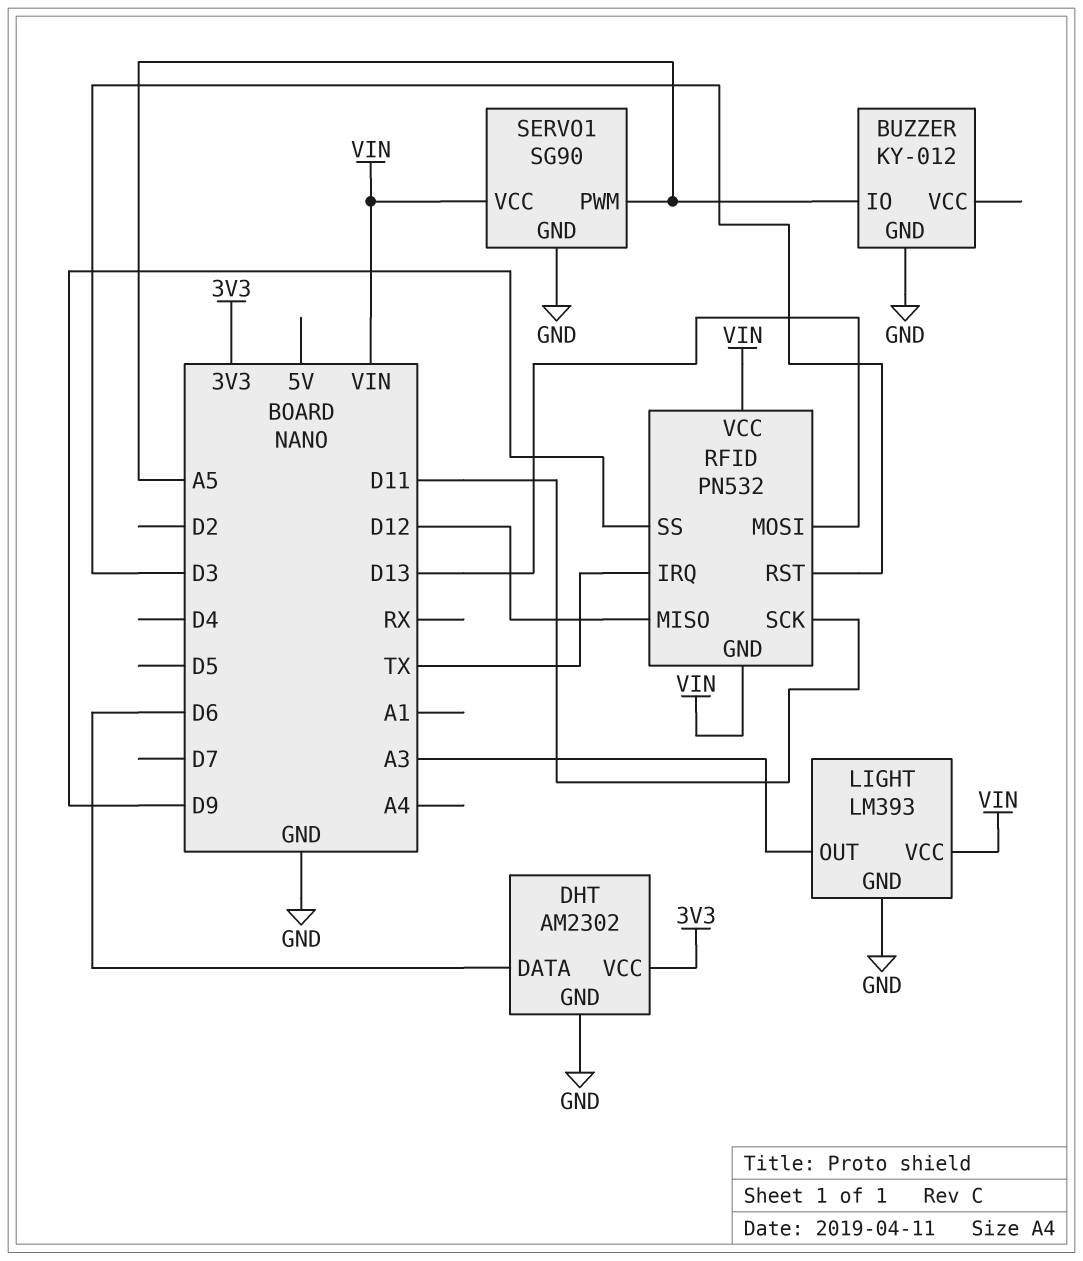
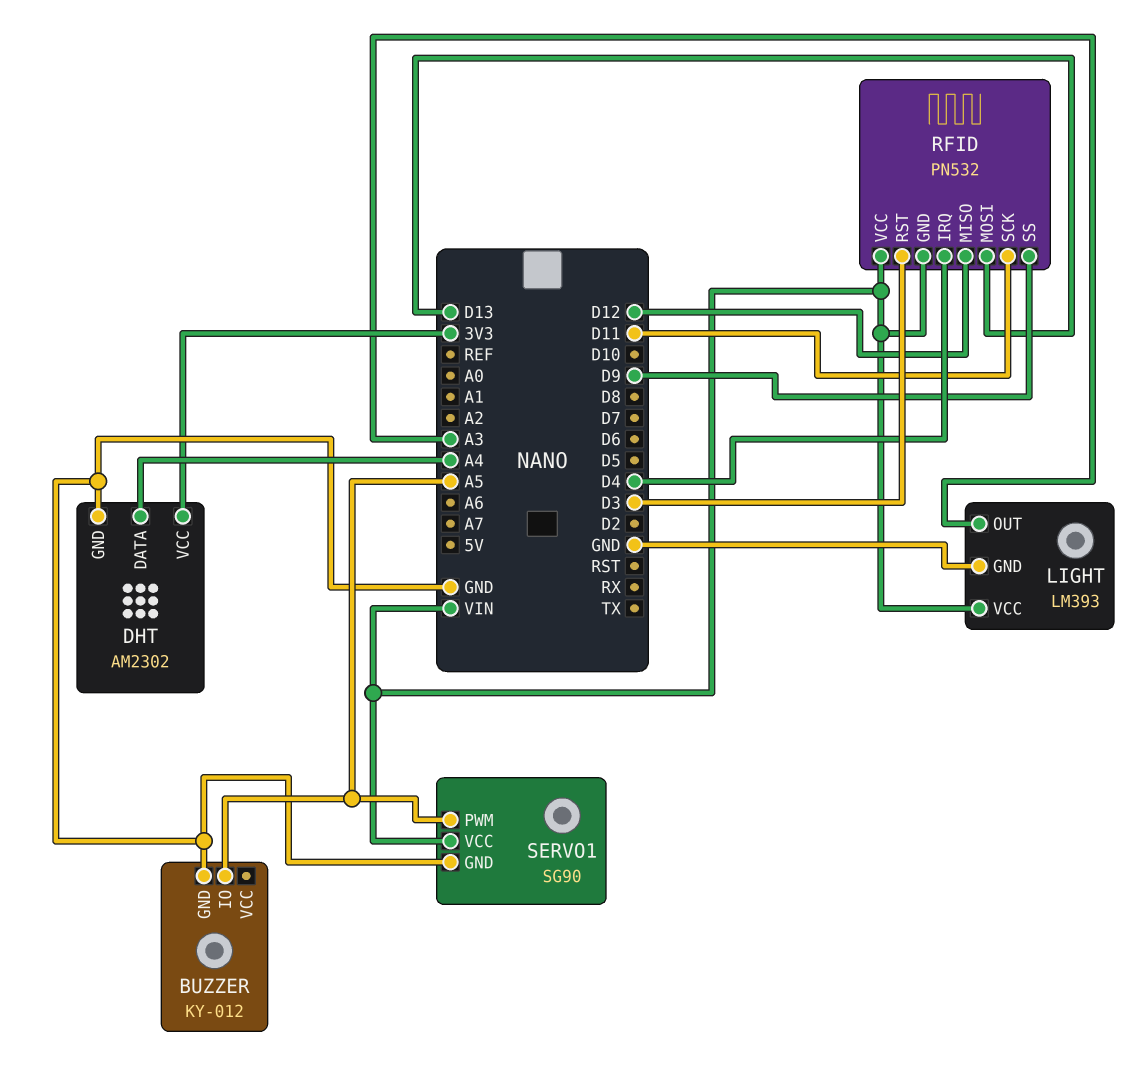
DHT pin DATA: D6 -> A4
RFID pin IRQ: TX -> D4

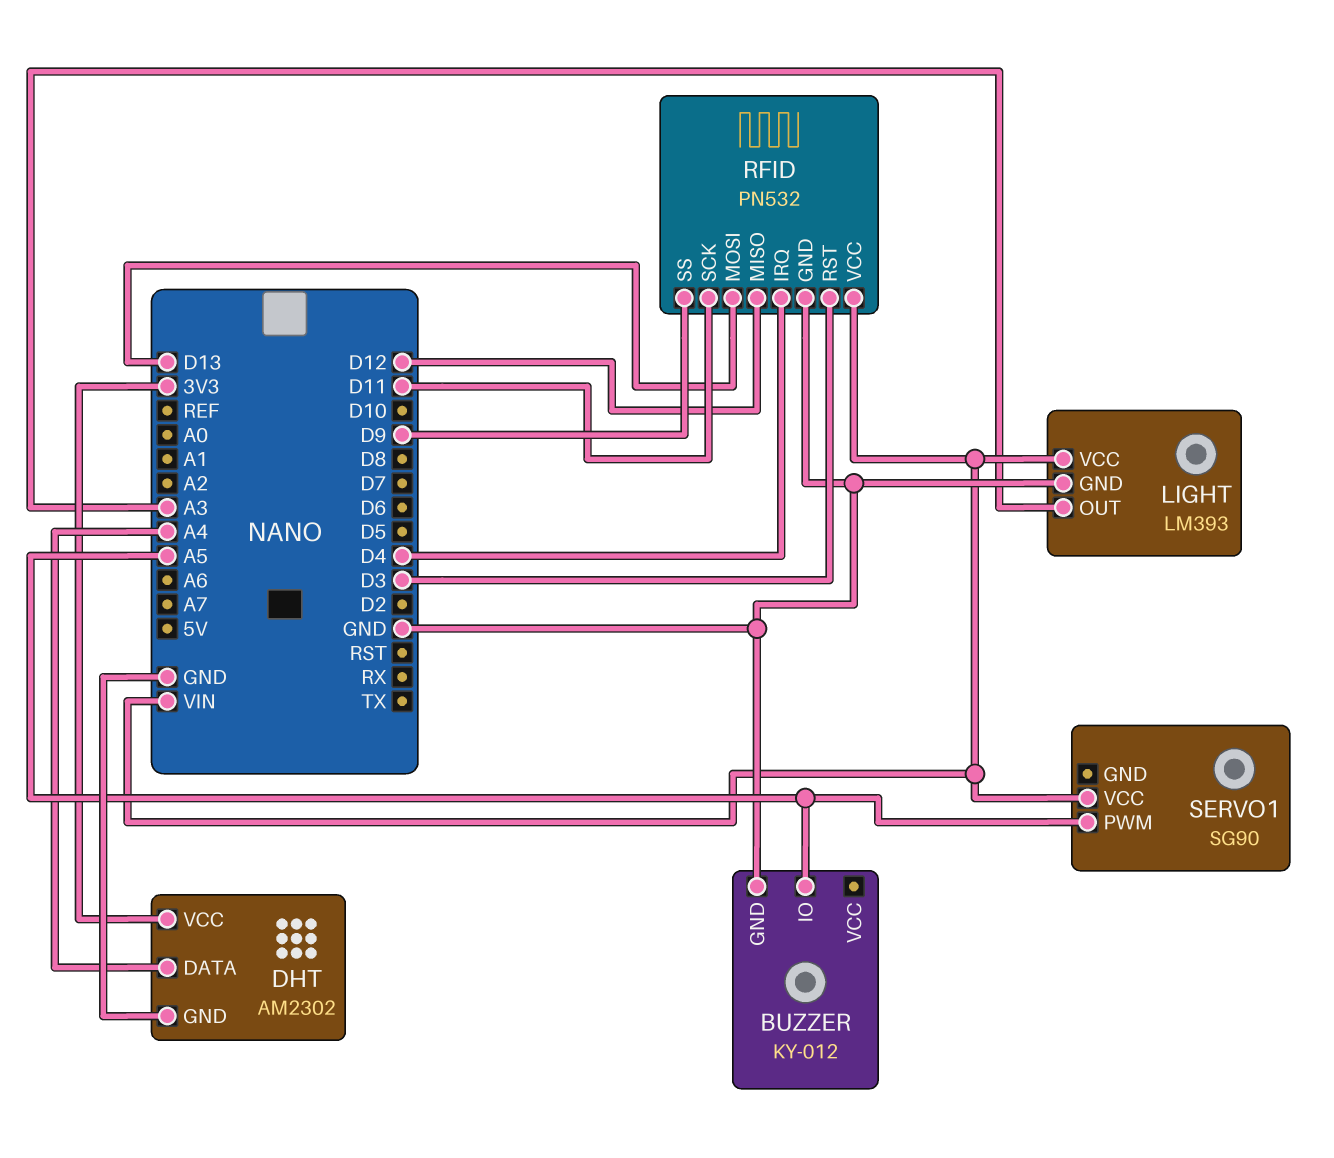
RFID pin GND: VIN -> GND
SERVO1 pin GND: GND -> none

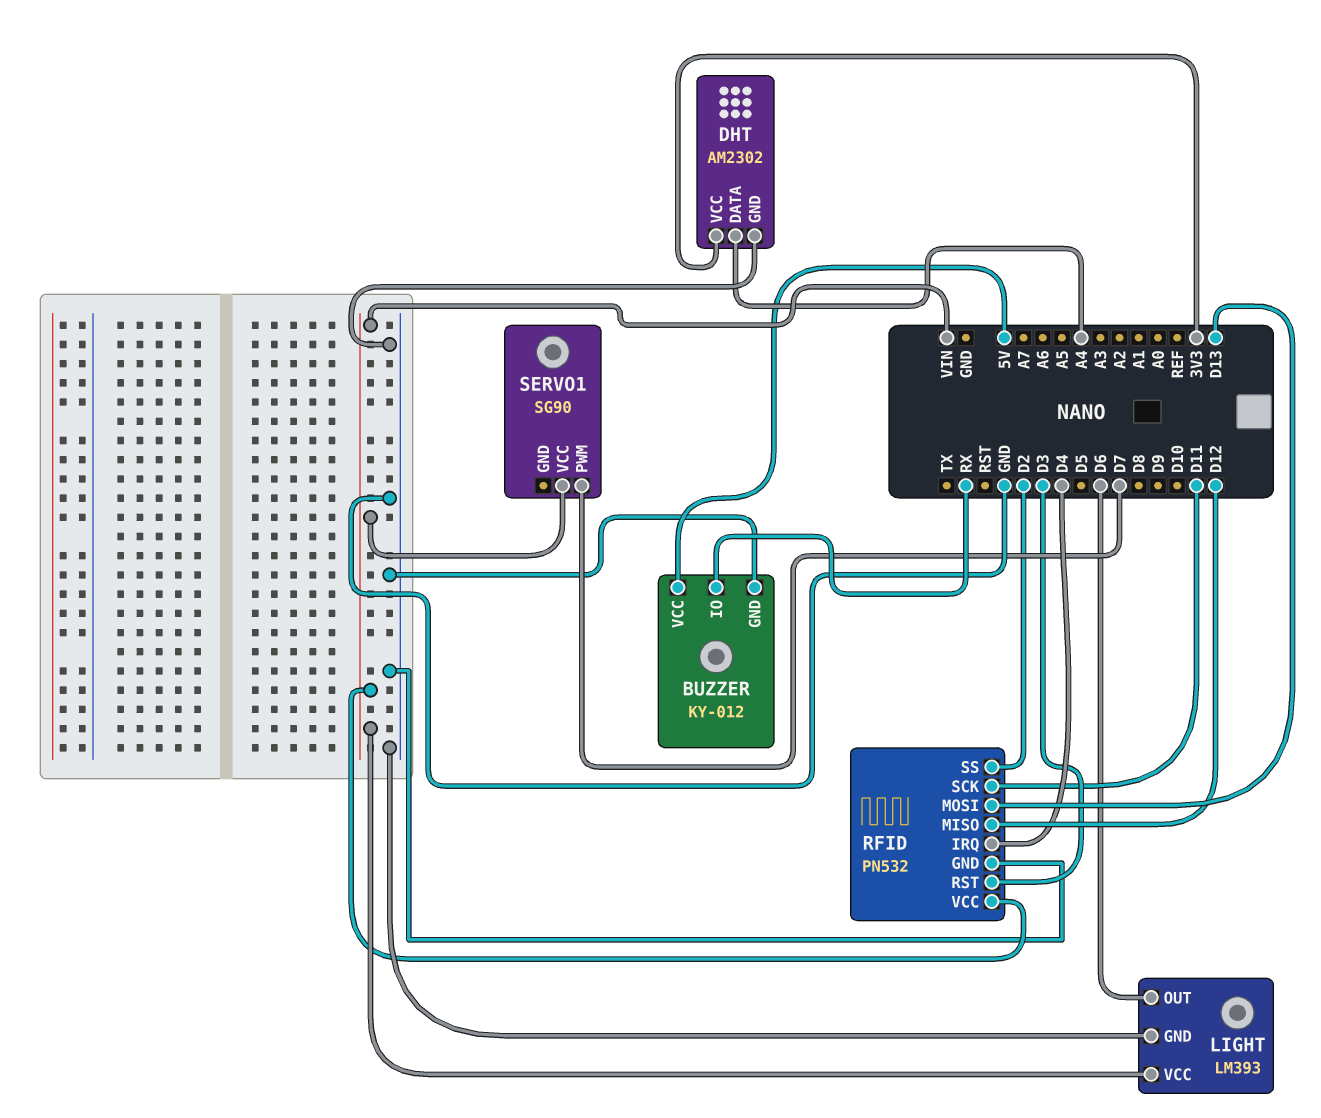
BUZZER pin IO: A5 -> RX
BUZZER pin VCC: none -> 5V
LIGHT pin OUT: A3 -> D6
RFID pin SS: D9 -> D2
SERVO1 pin PWM: A5 -> D7

